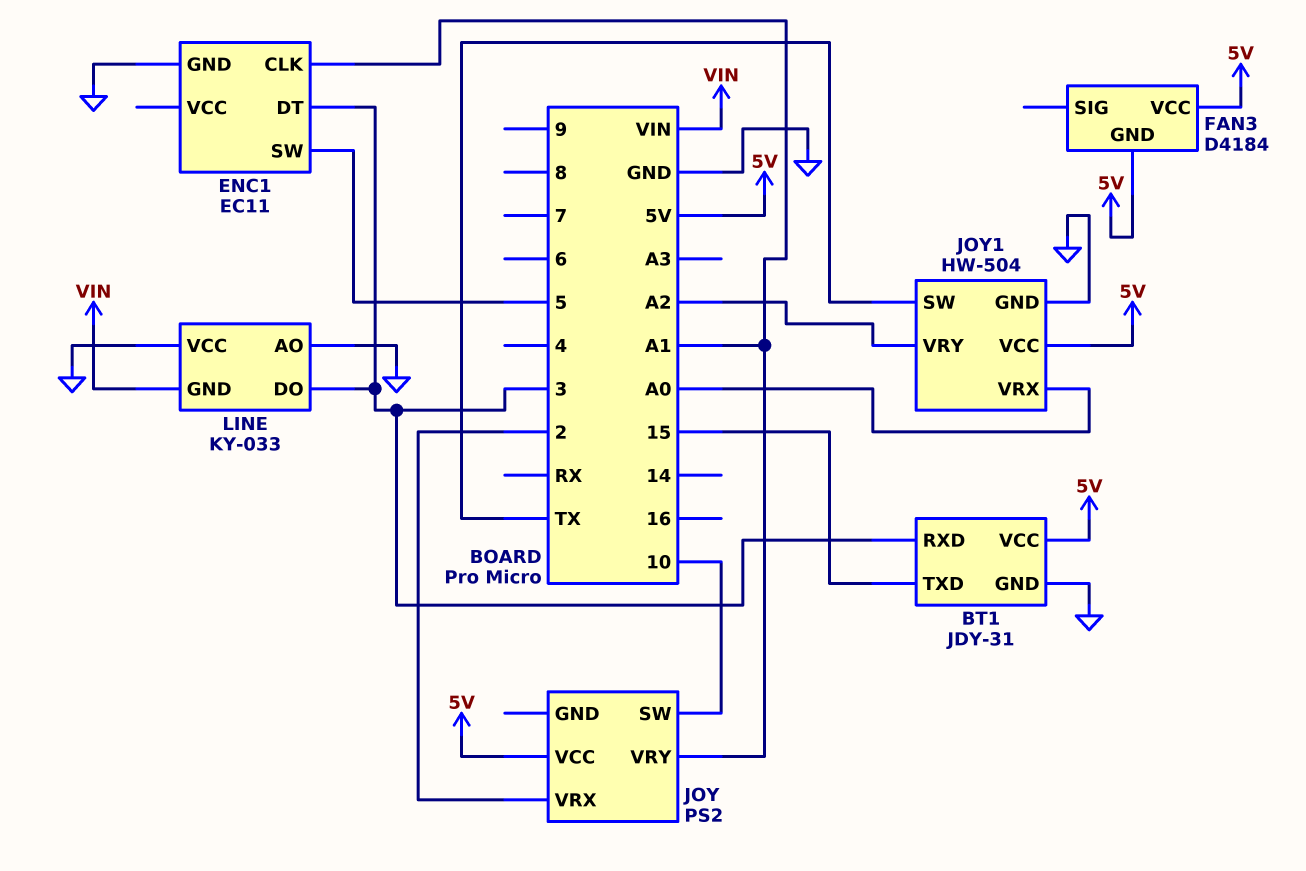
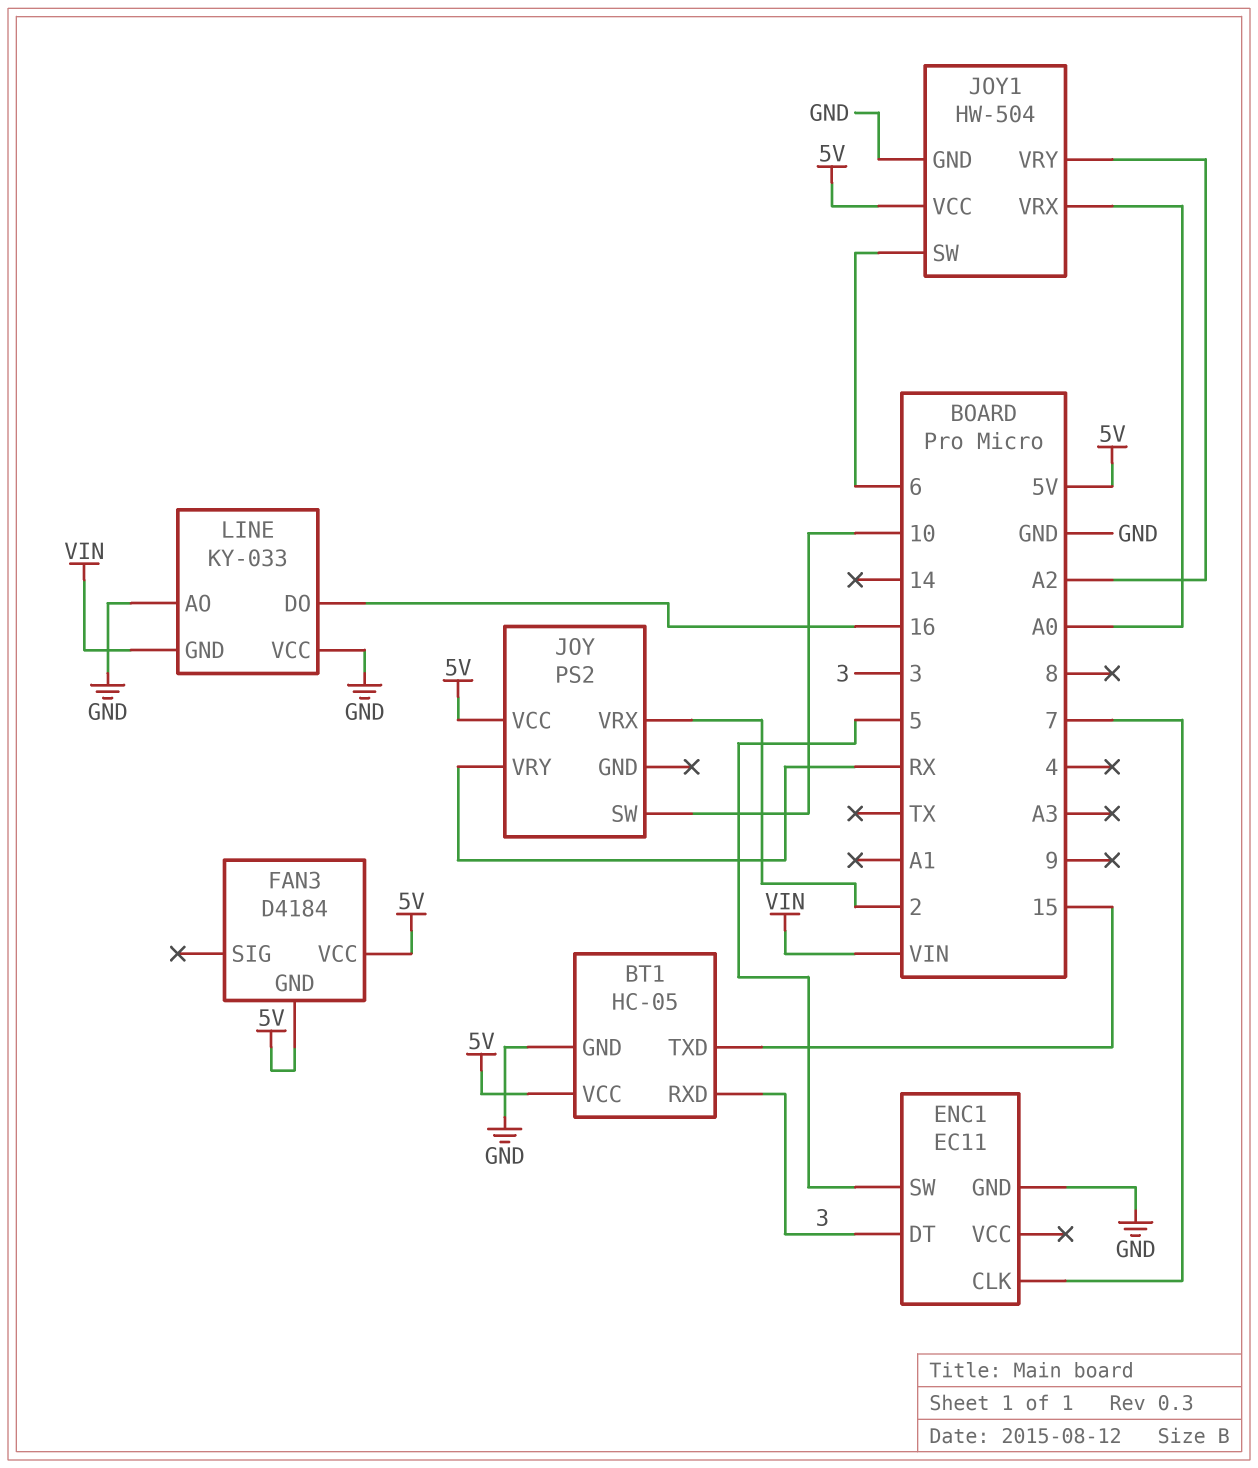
BT1: JDY-31 -> HC-05
ENC1 pin CLK: A1 -> 7
JOY pin VRY: A1 -> RX
JOY1 pin SW: TX -> 6
LINE pin DO: 3 -> 16

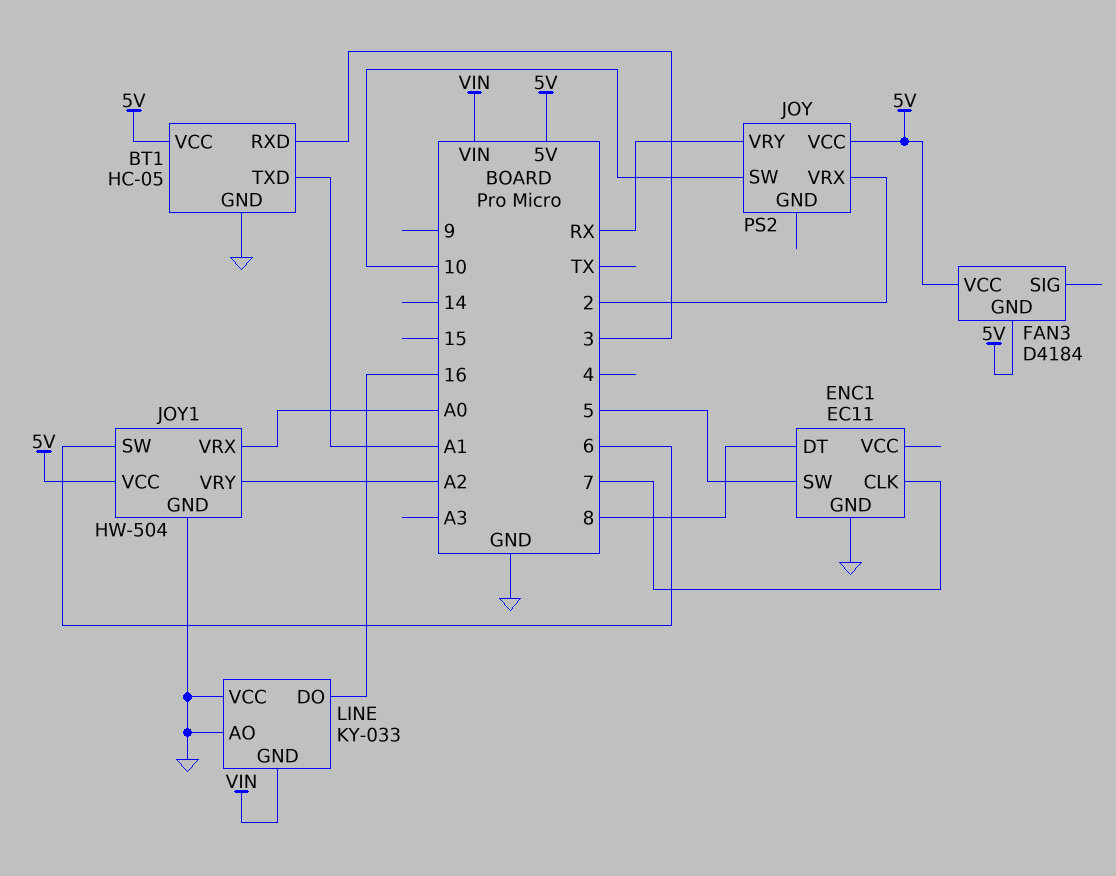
BT1 pin TXD: 15 -> A1
ENC1 pin DT: 3 -> 8

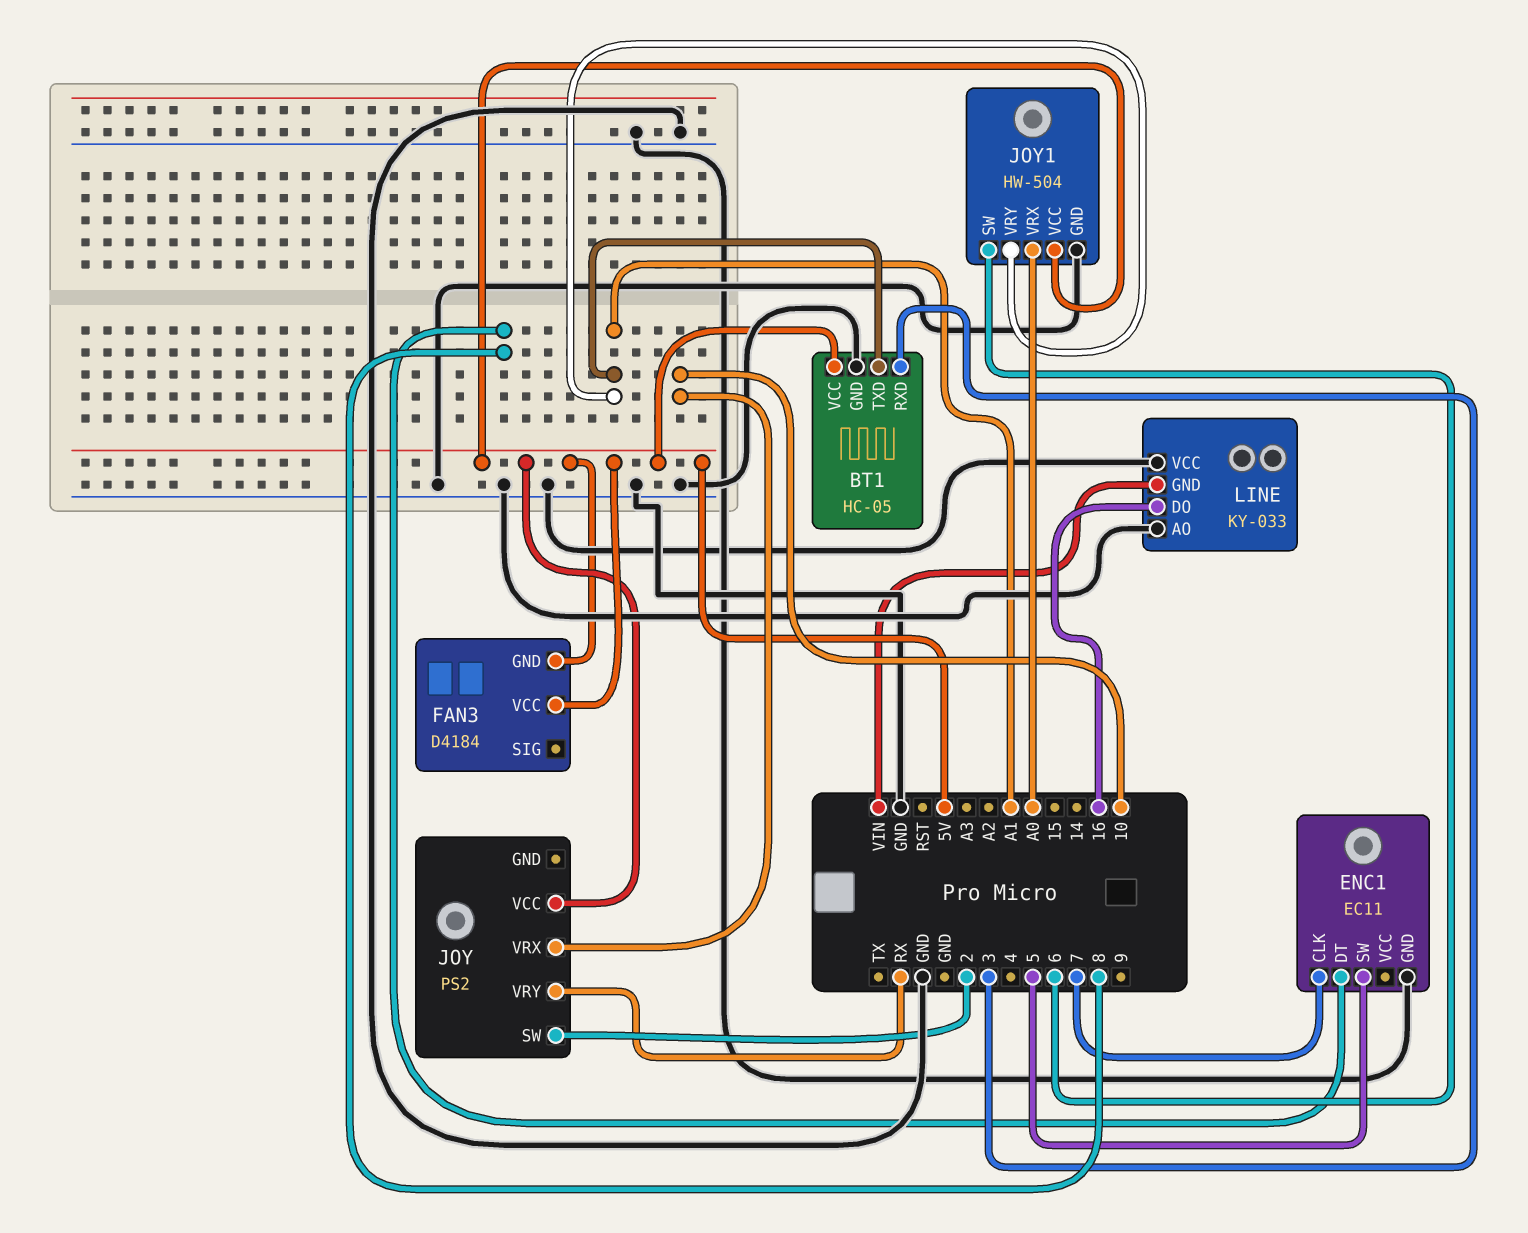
JOY pin SW: 10 -> 2
JOY pin VRX: 2 -> 10
JOY1 pin VRY: A2 -> A1

